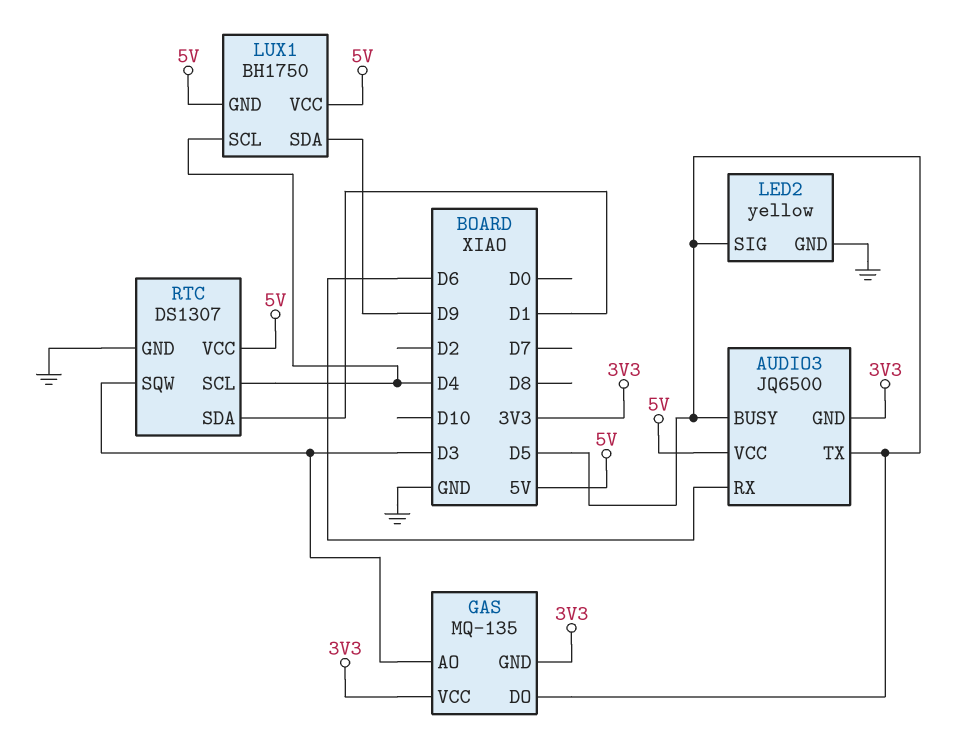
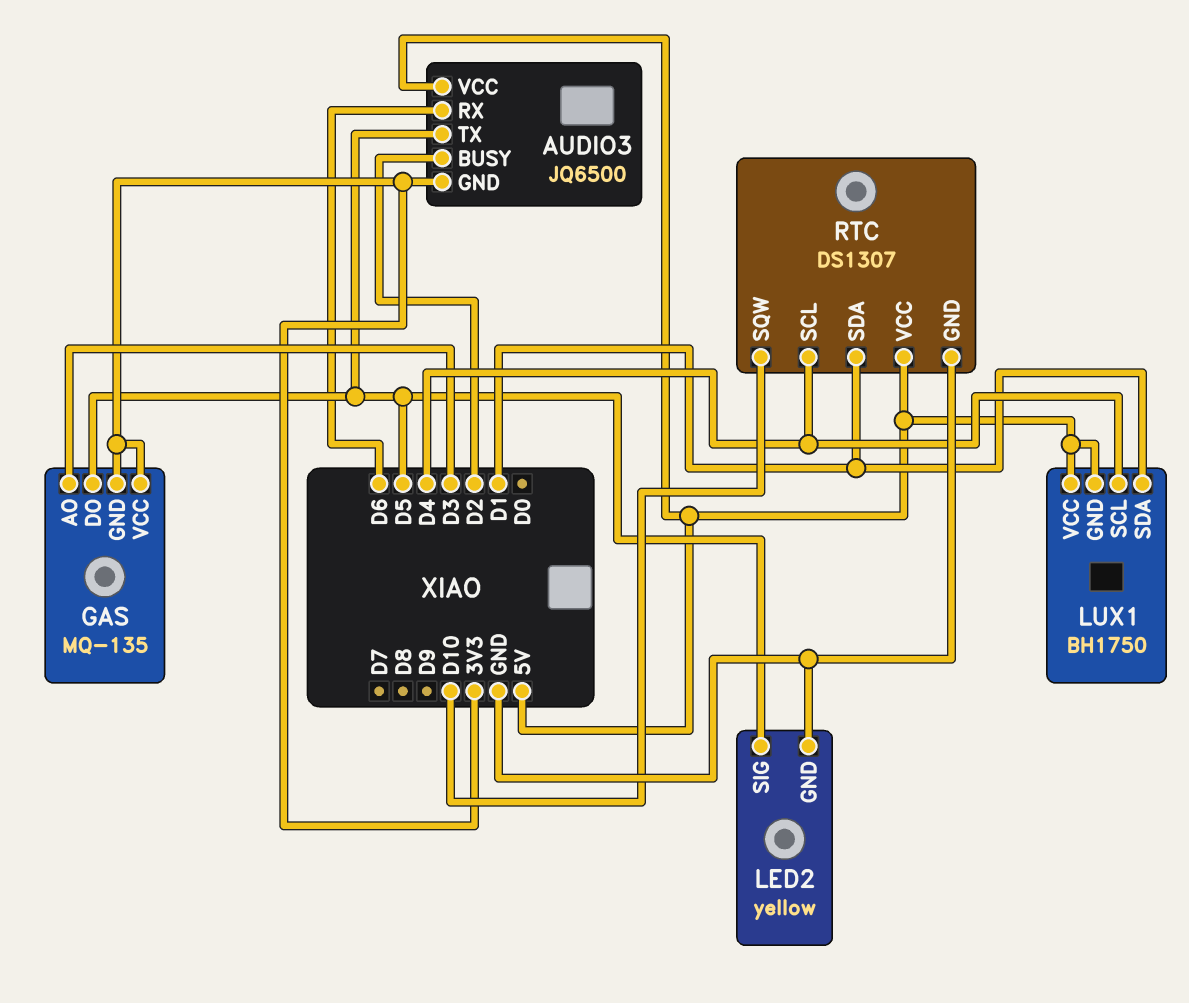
AUDIO3 pin BUSY: D5 -> D2
LUX1 pin SDA: D9 -> D1
RTC pin SQW: D3 -> D10

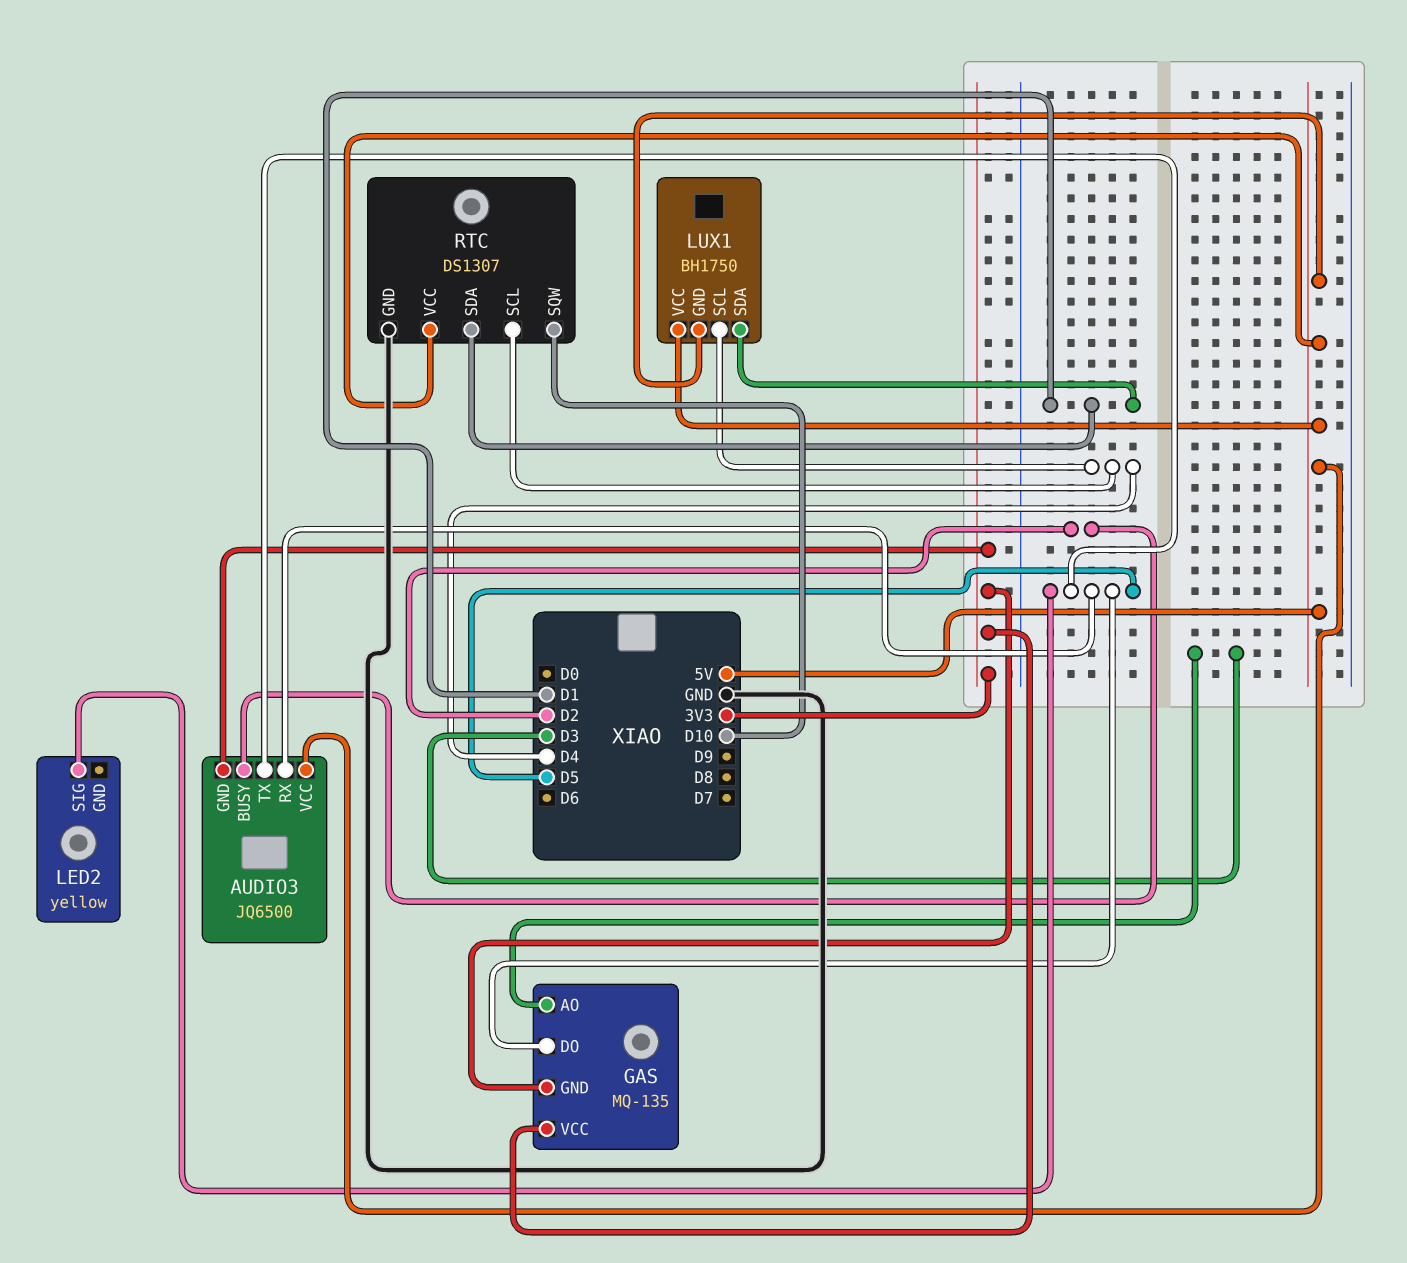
AUDIO3 pin RX: D6 -> D5
LED2 pin GND: GND -> none

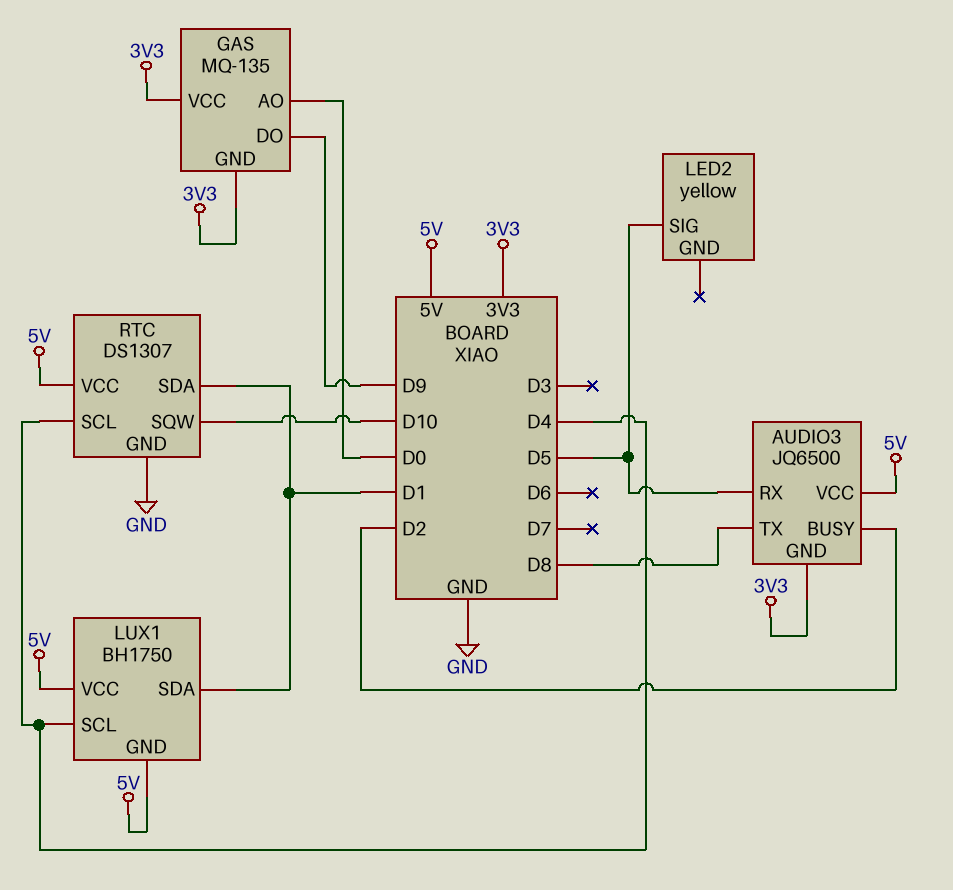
AUDIO3 pin TX: D5 -> D8
GAS pin AO: D3 -> D0
GAS pin DO: D5 -> D9

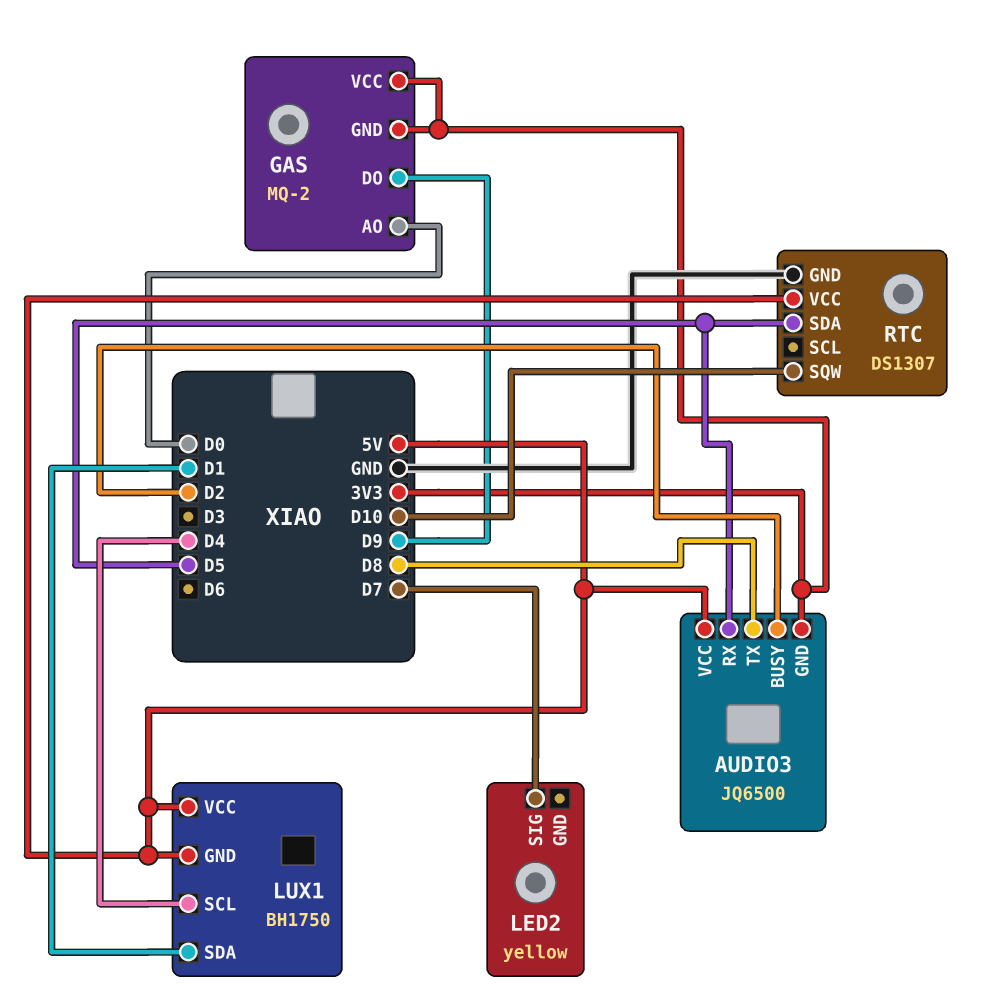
GAS: MQ-135 -> MQ-2
LED2 pin SIG: D5 -> D7
RTC pin SCL: D4 -> none
RTC pin SDA: D1 -> D5

